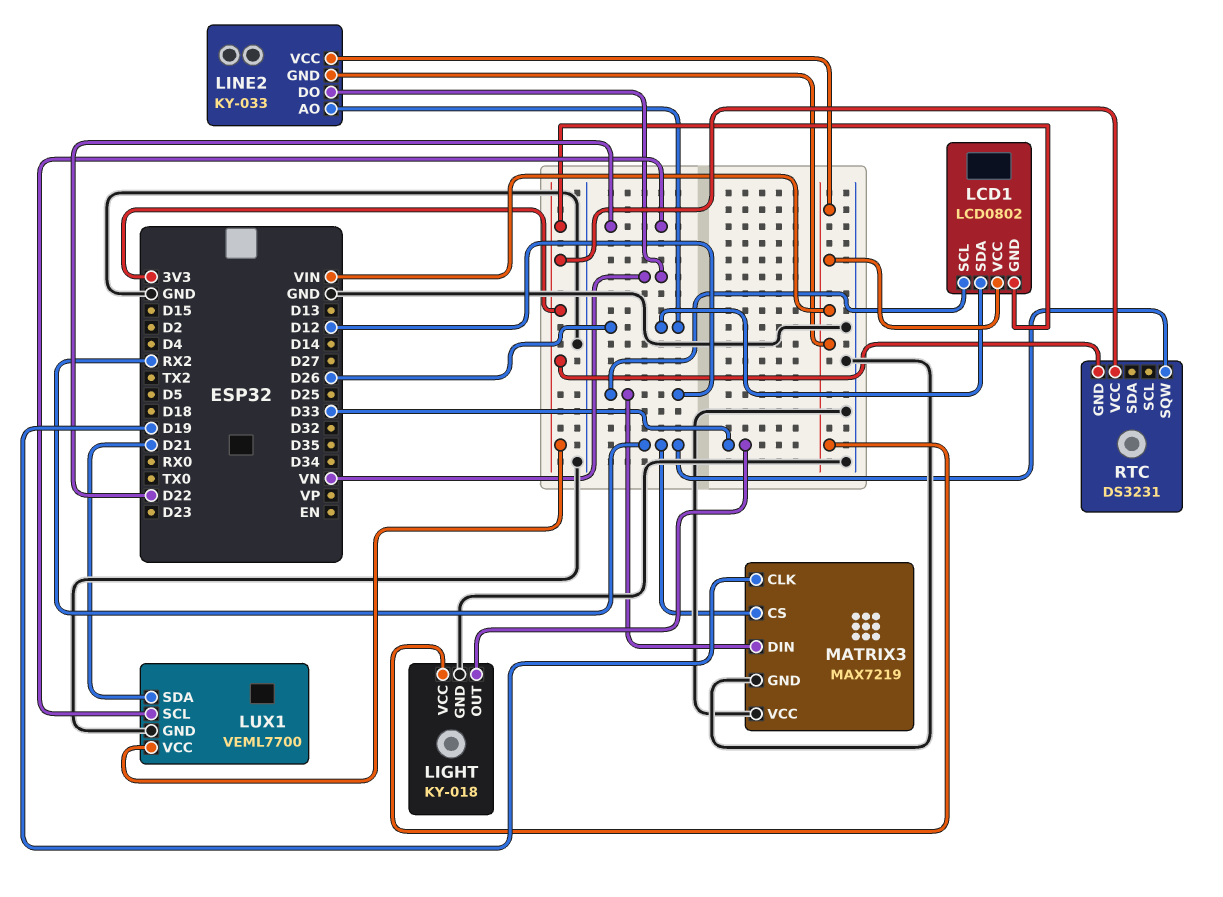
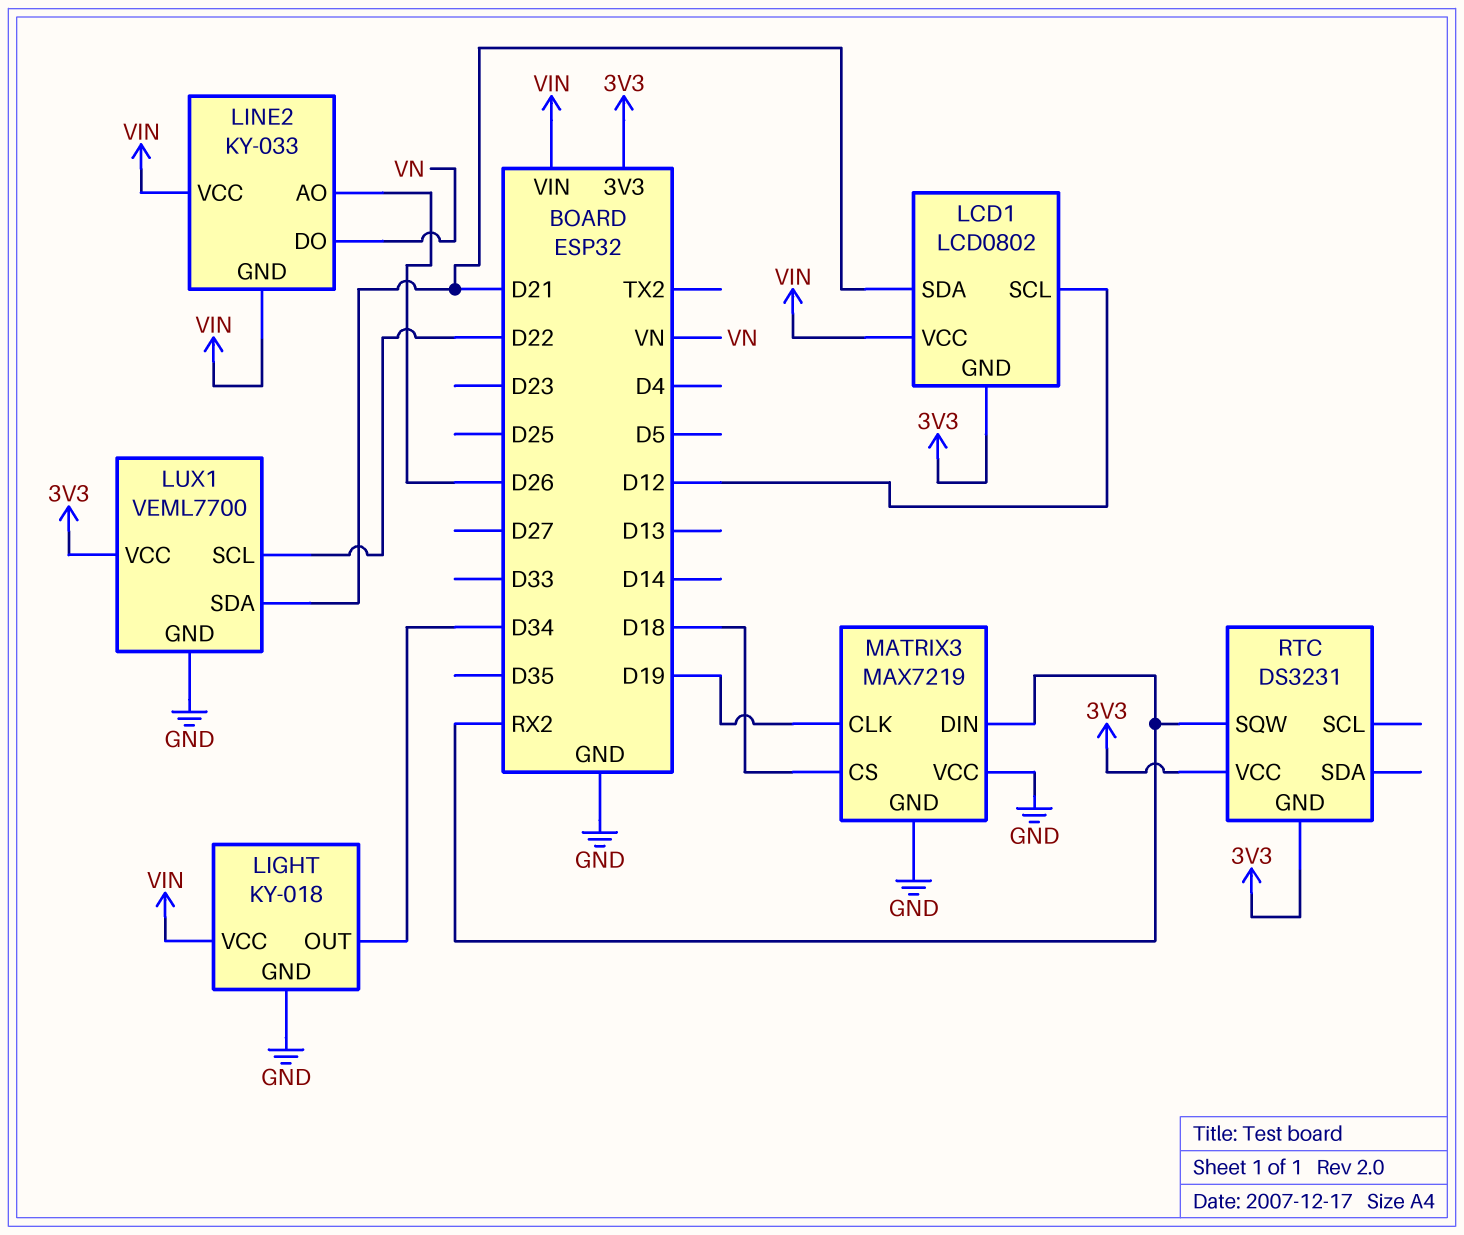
LCD1 pin SDA: D26 -> D21
LIGHT pin OUT: D33 -> D34
MATRIX3 pin CS: RX2 -> D18
MATRIX3 pin DIN: D12 -> RX2

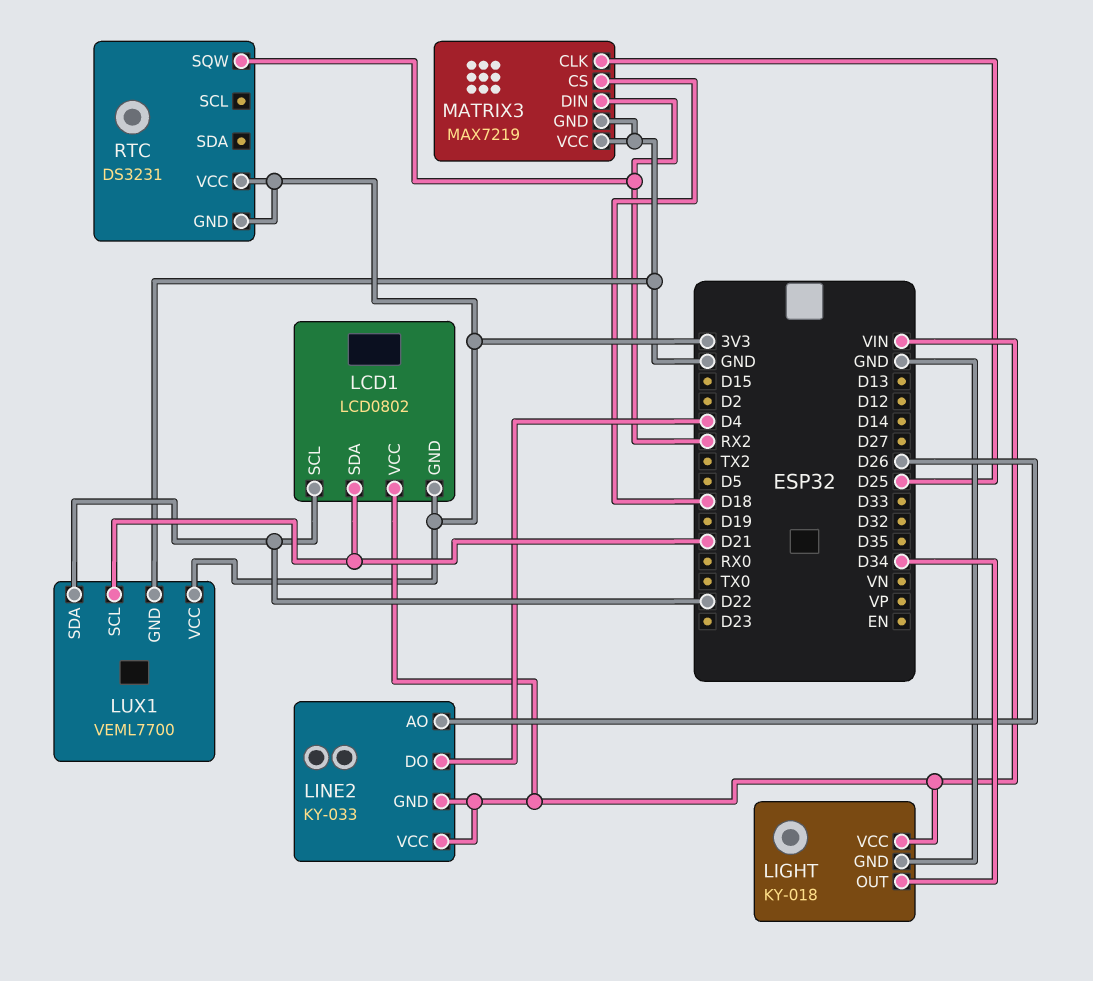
LCD1 pin SCL: D12 -> D22
LINE2 pin DO: VN -> D4
LUX1 pin SCL: D22 -> D21
LUX1 pin SDA: D21 -> D22
MATRIX3 pin CLK: D19 -> D25

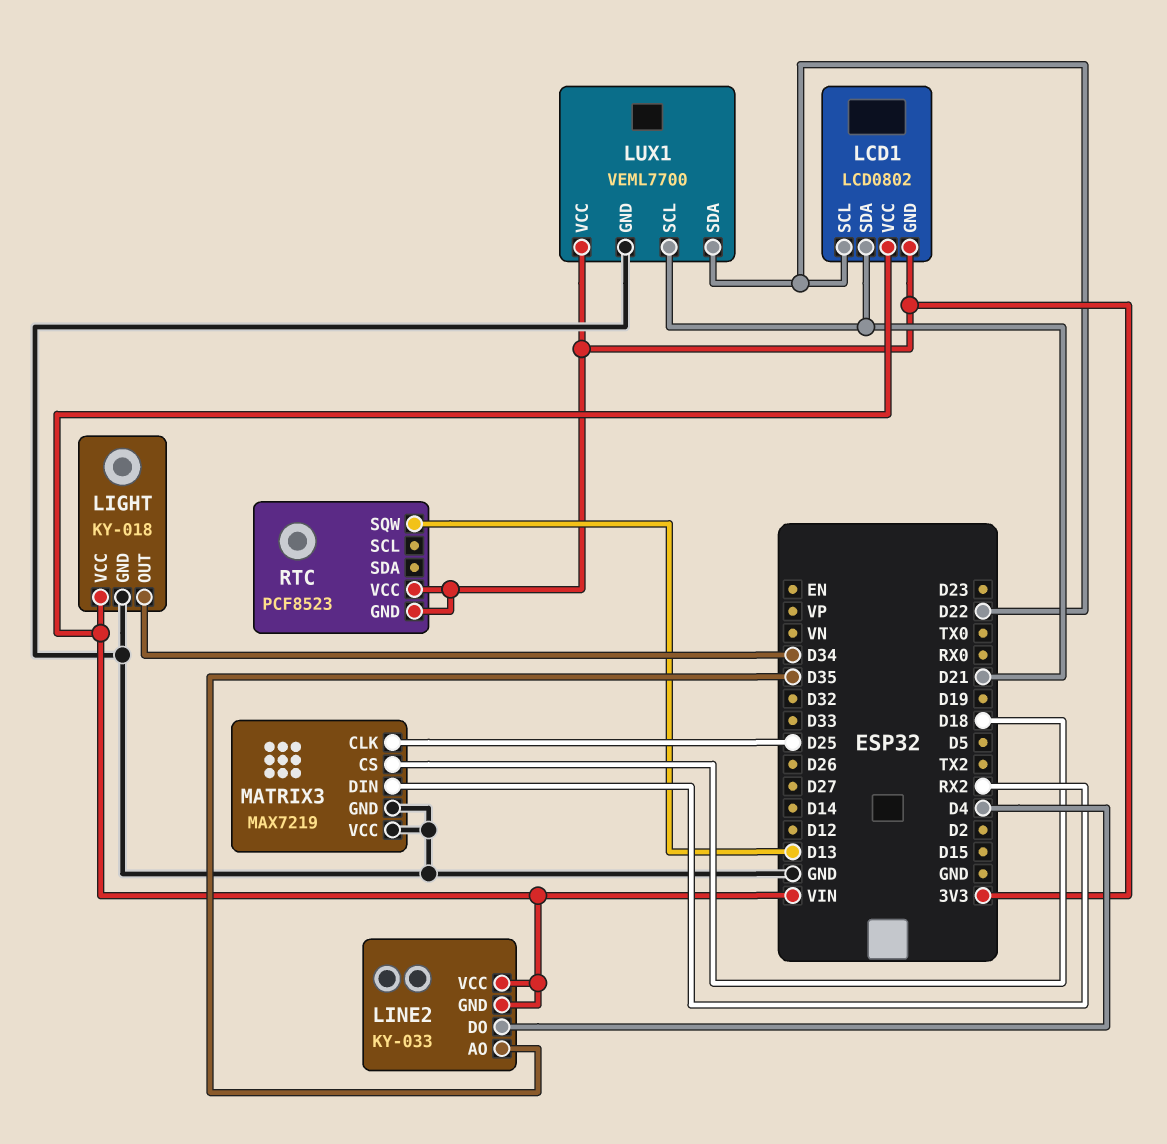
LINE2 pin AO: D26 -> D35
RTC: DS3231 -> PCF8523
RTC pin SQW: RX2 -> D13

